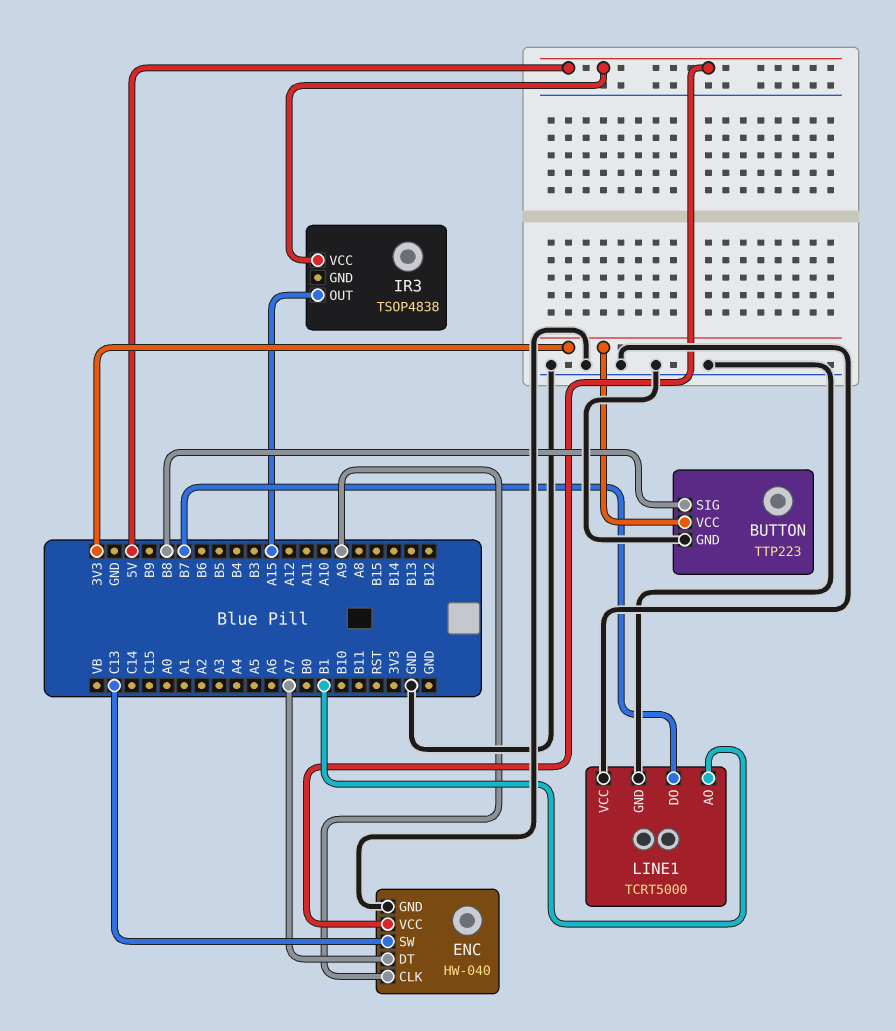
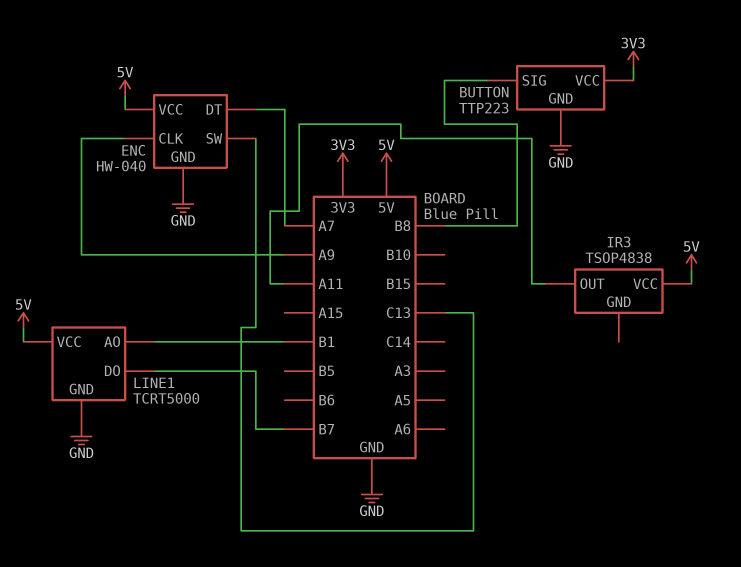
IR3 pin OUT: A15 -> A11
LINE1 pin VCC: GND -> 5V

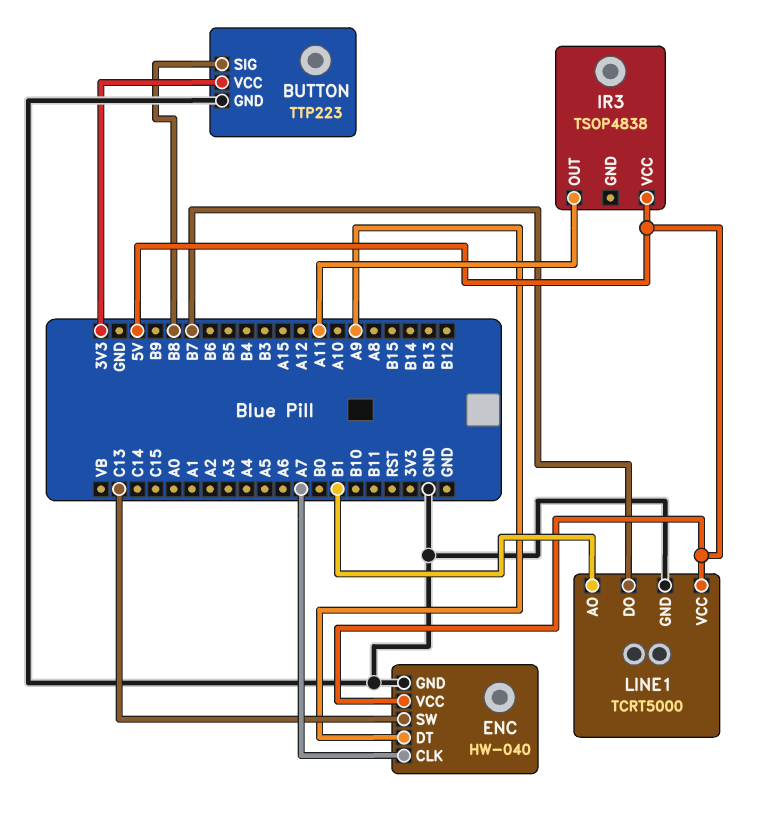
ENC pin CLK: A9 -> A7
ENC pin DT: A7 -> A9

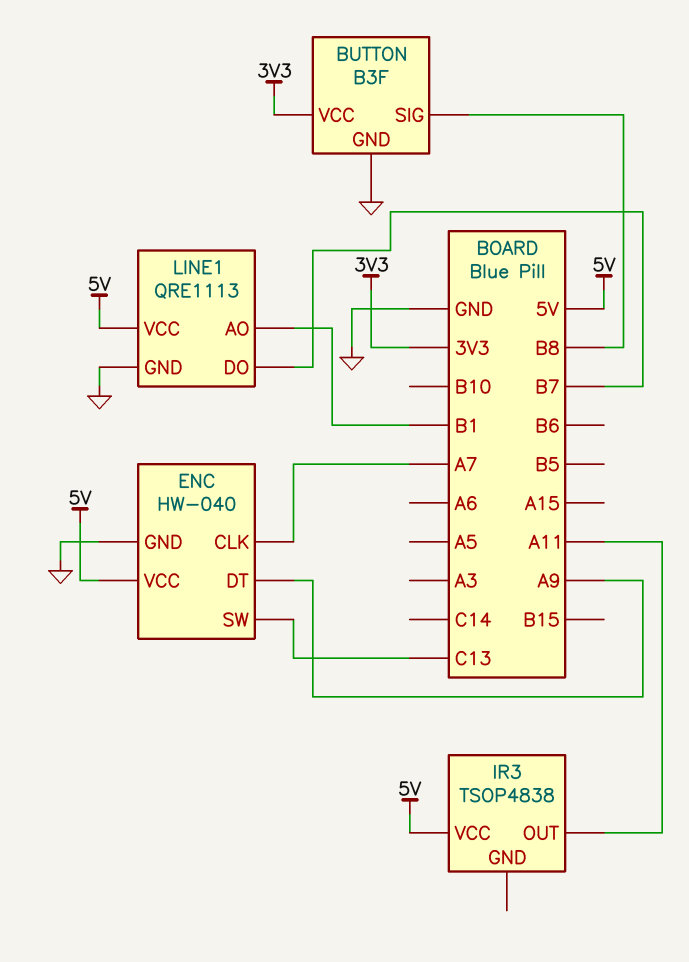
BUTTON: TTP223 -> B3F
LINE1: TCRT5000 -> QRE1113

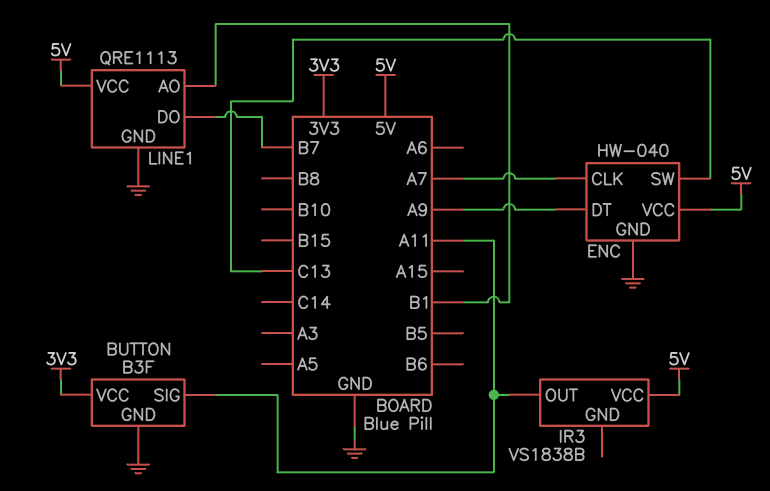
BUTTON pin SIG: B8 -> A11
IR3: TSOP4838 -> VS1838B

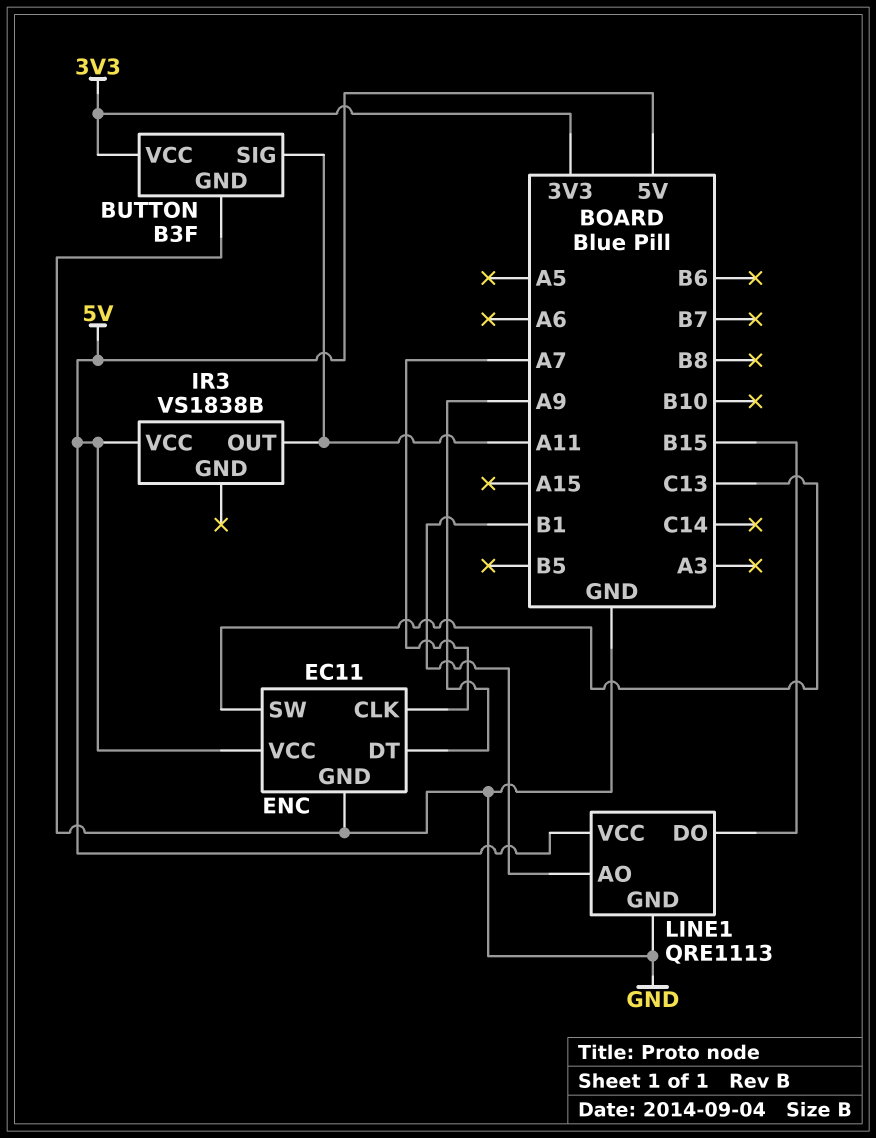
ENC: HW-040 -> EC11
LINE1 pin DO: B7 -> B15

